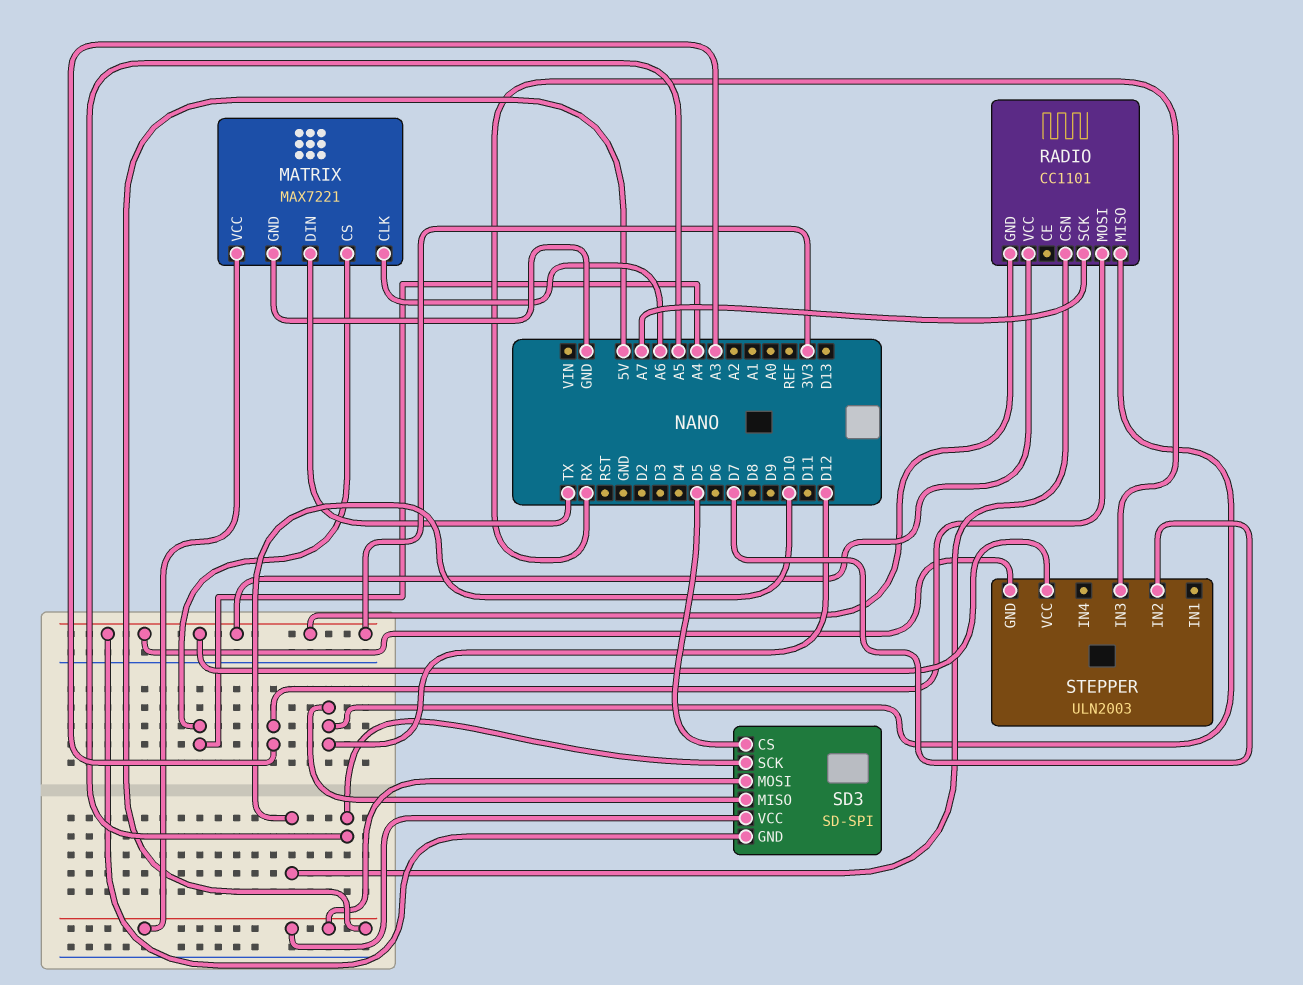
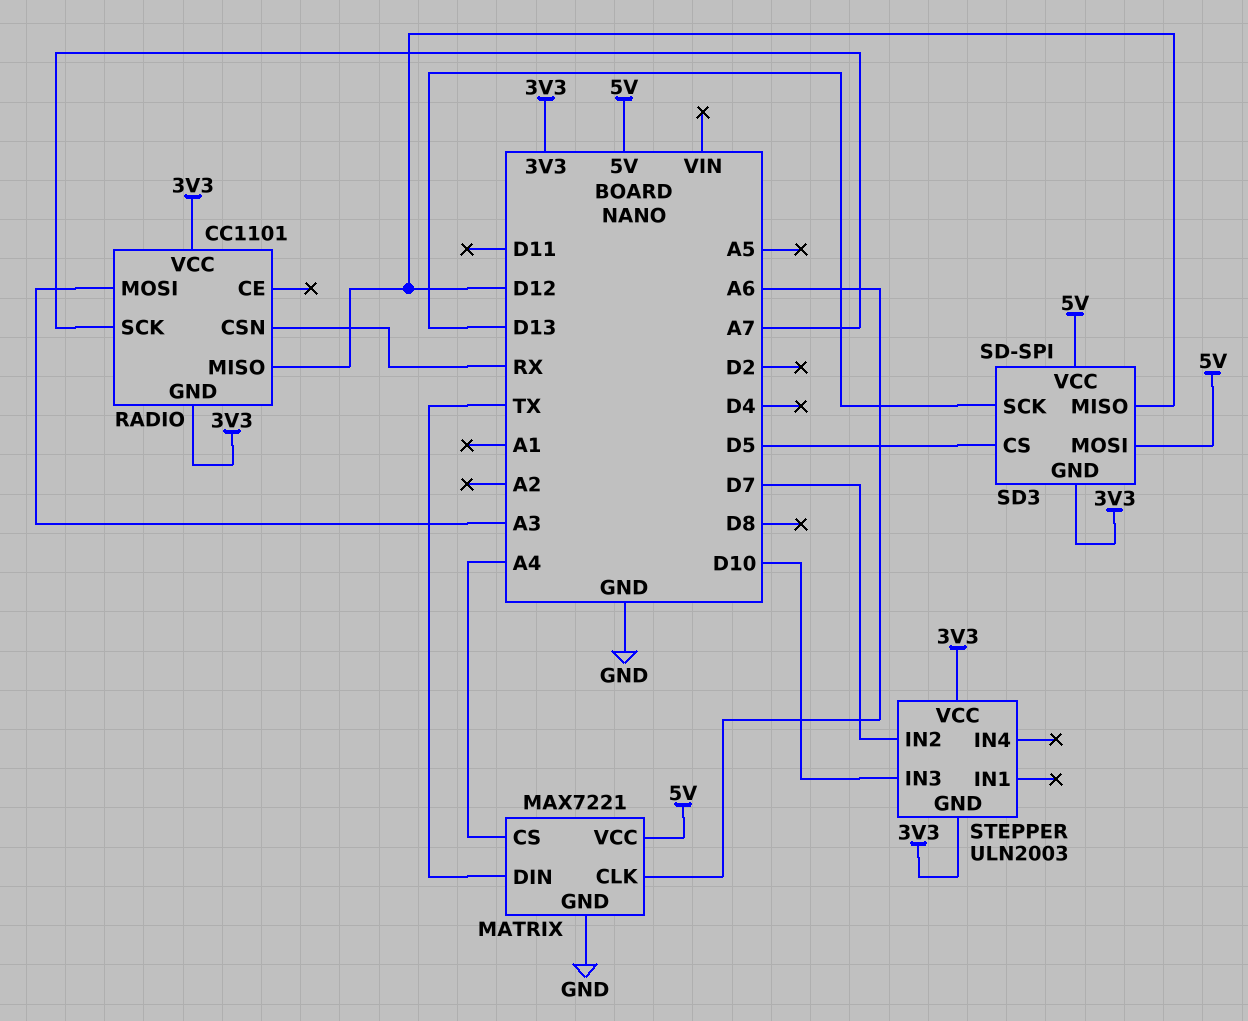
RADIO pin CSN: D10 -> RX
SD3 pin SCK: A5 -> D13
STEPPER pin IN3: RX -> D10

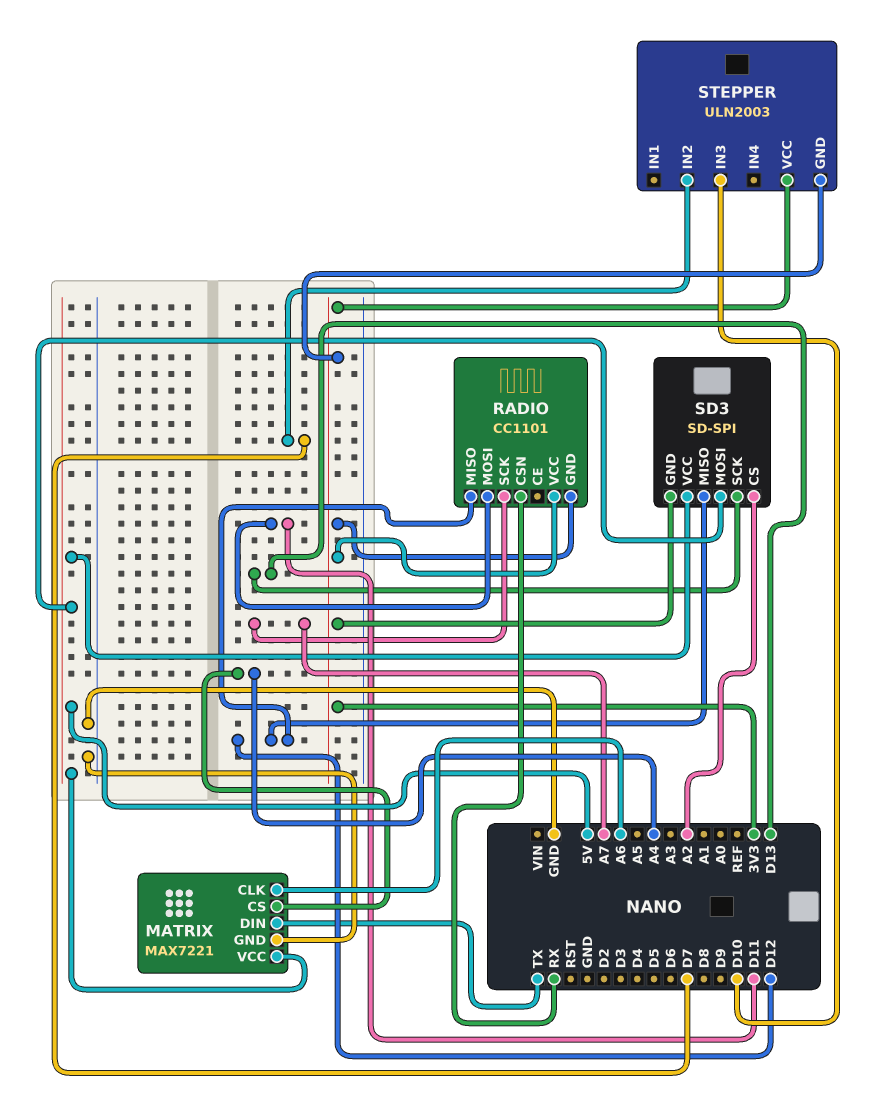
RADIO pin MOSI: A3 -> D11
SD3 pin CS: D5 -> A2

